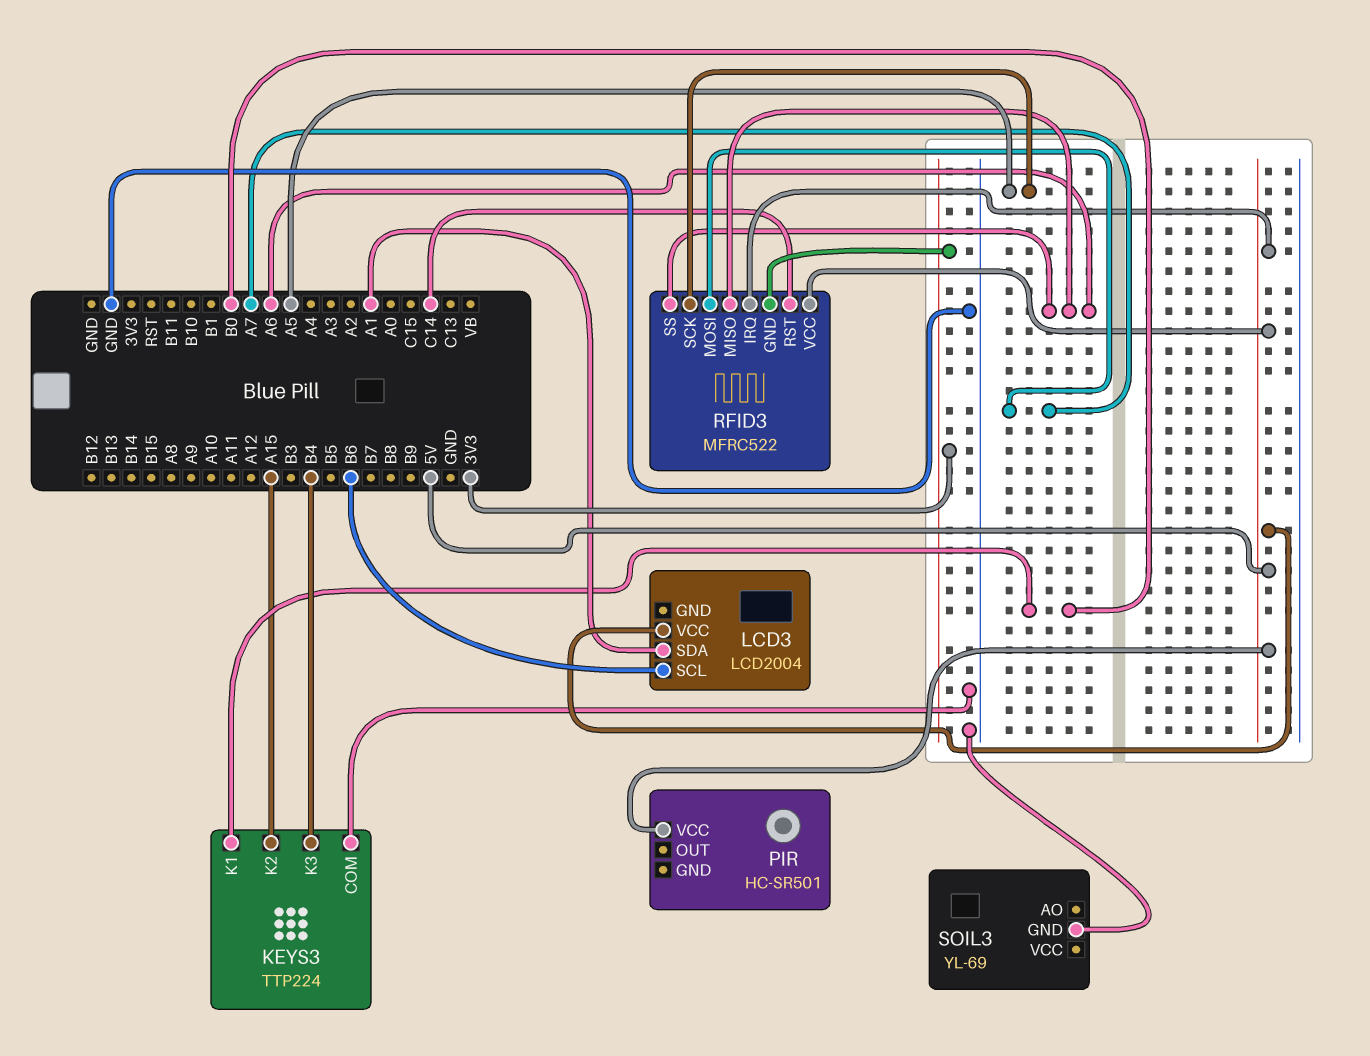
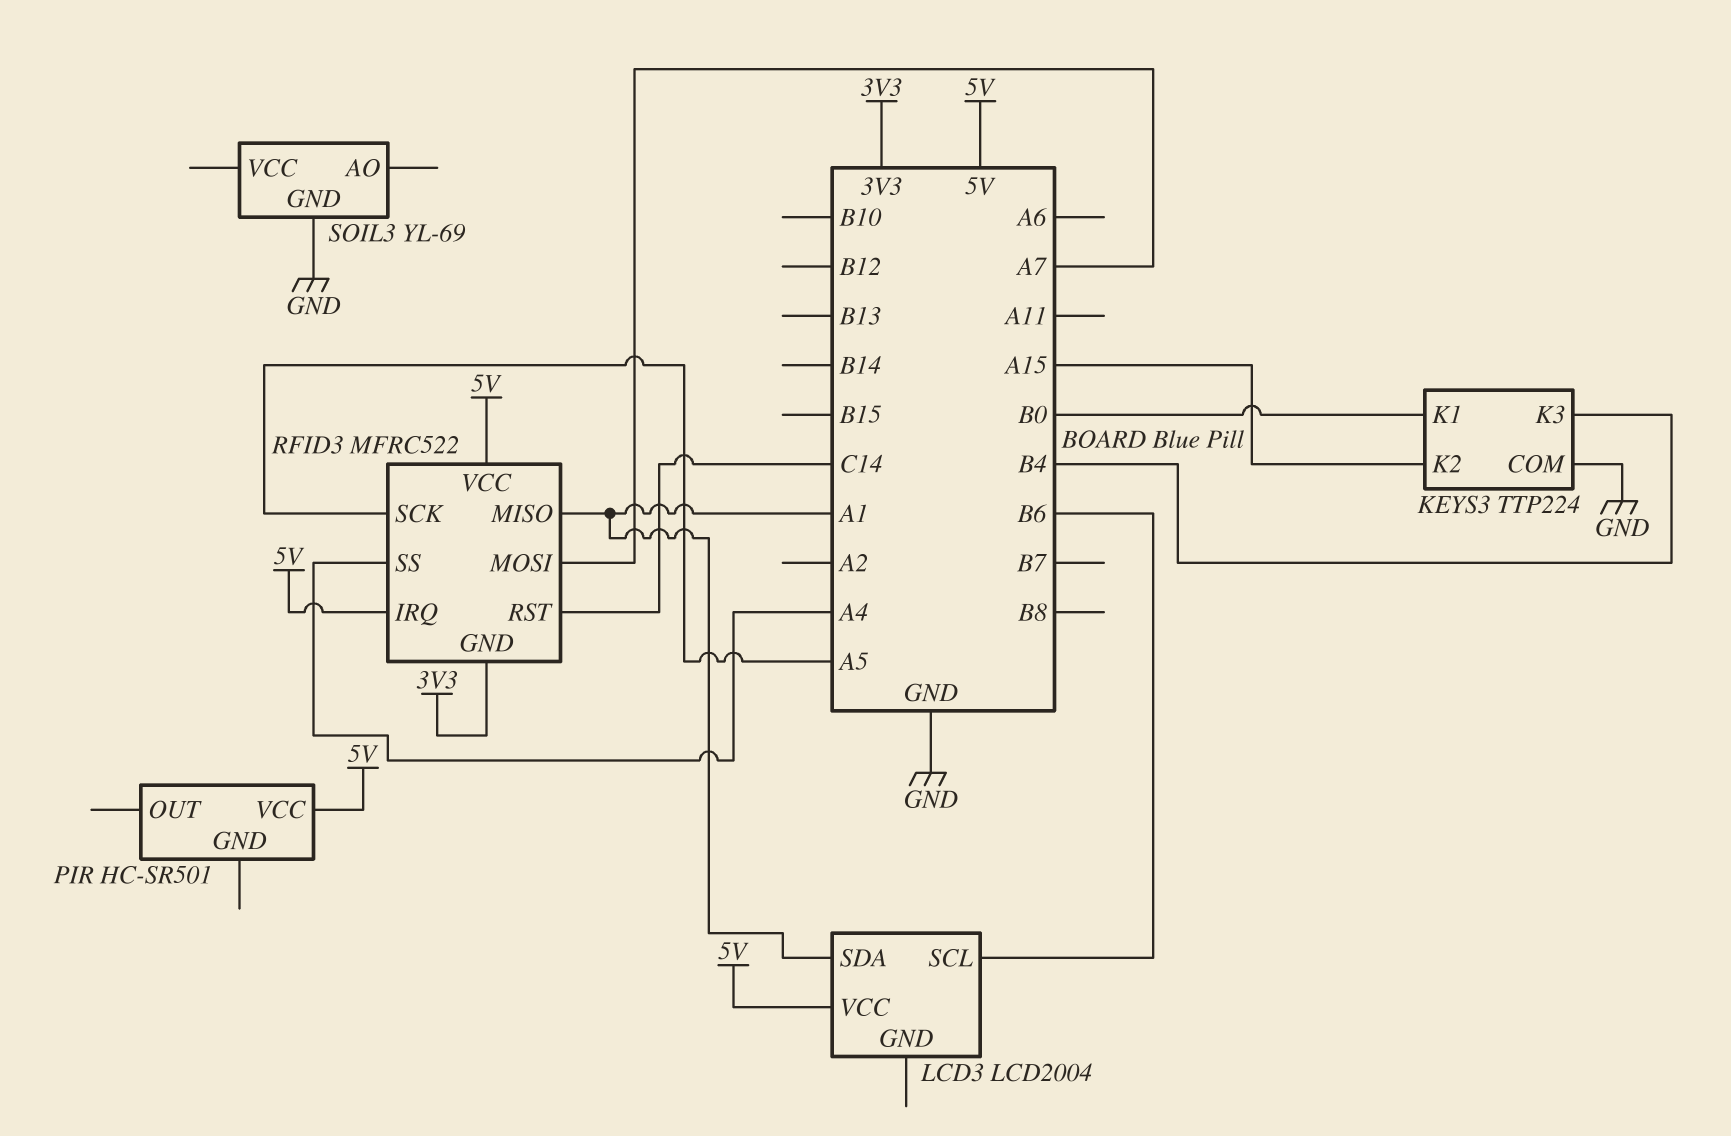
RFID3 pin MISO: A6 -> A1
RFID3 pin SS: A6 -> A4

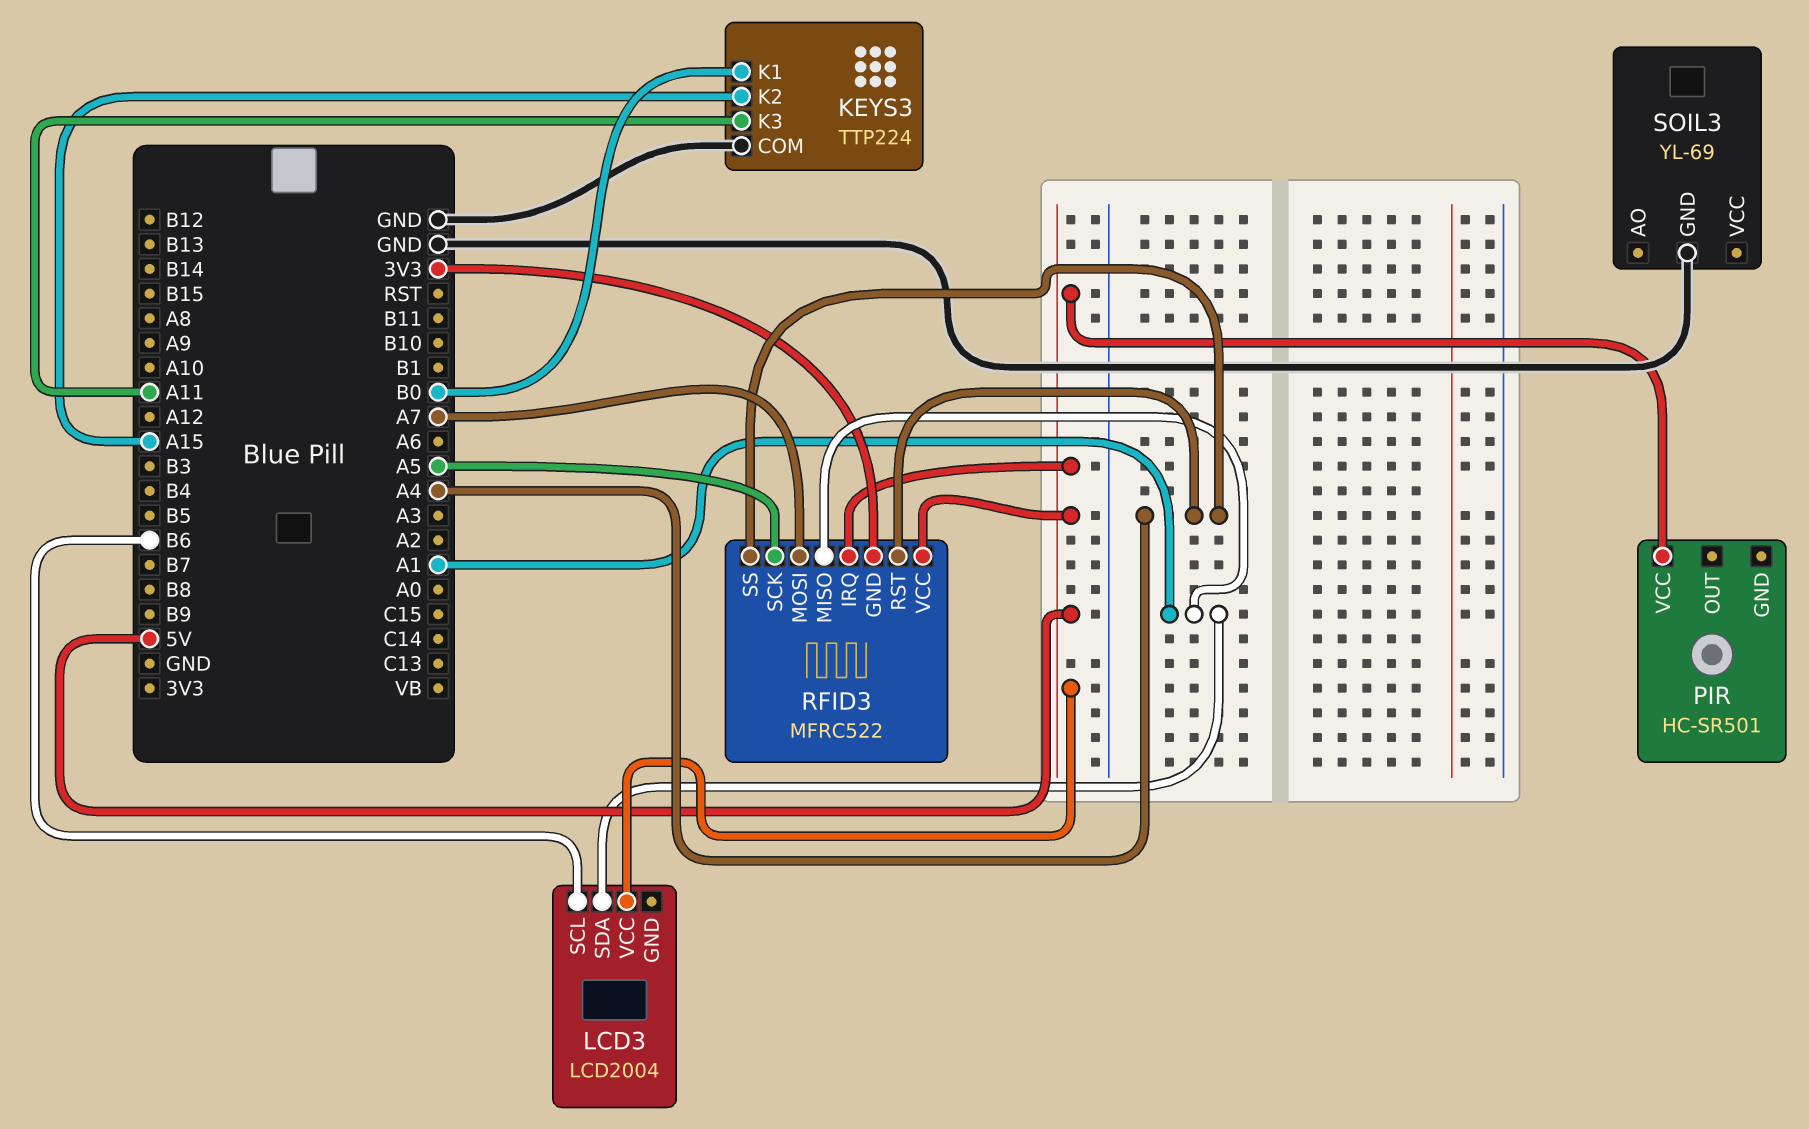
KEYS3 pin K3: B4 -> A11
RFID3 pin RST: C14 -> A4

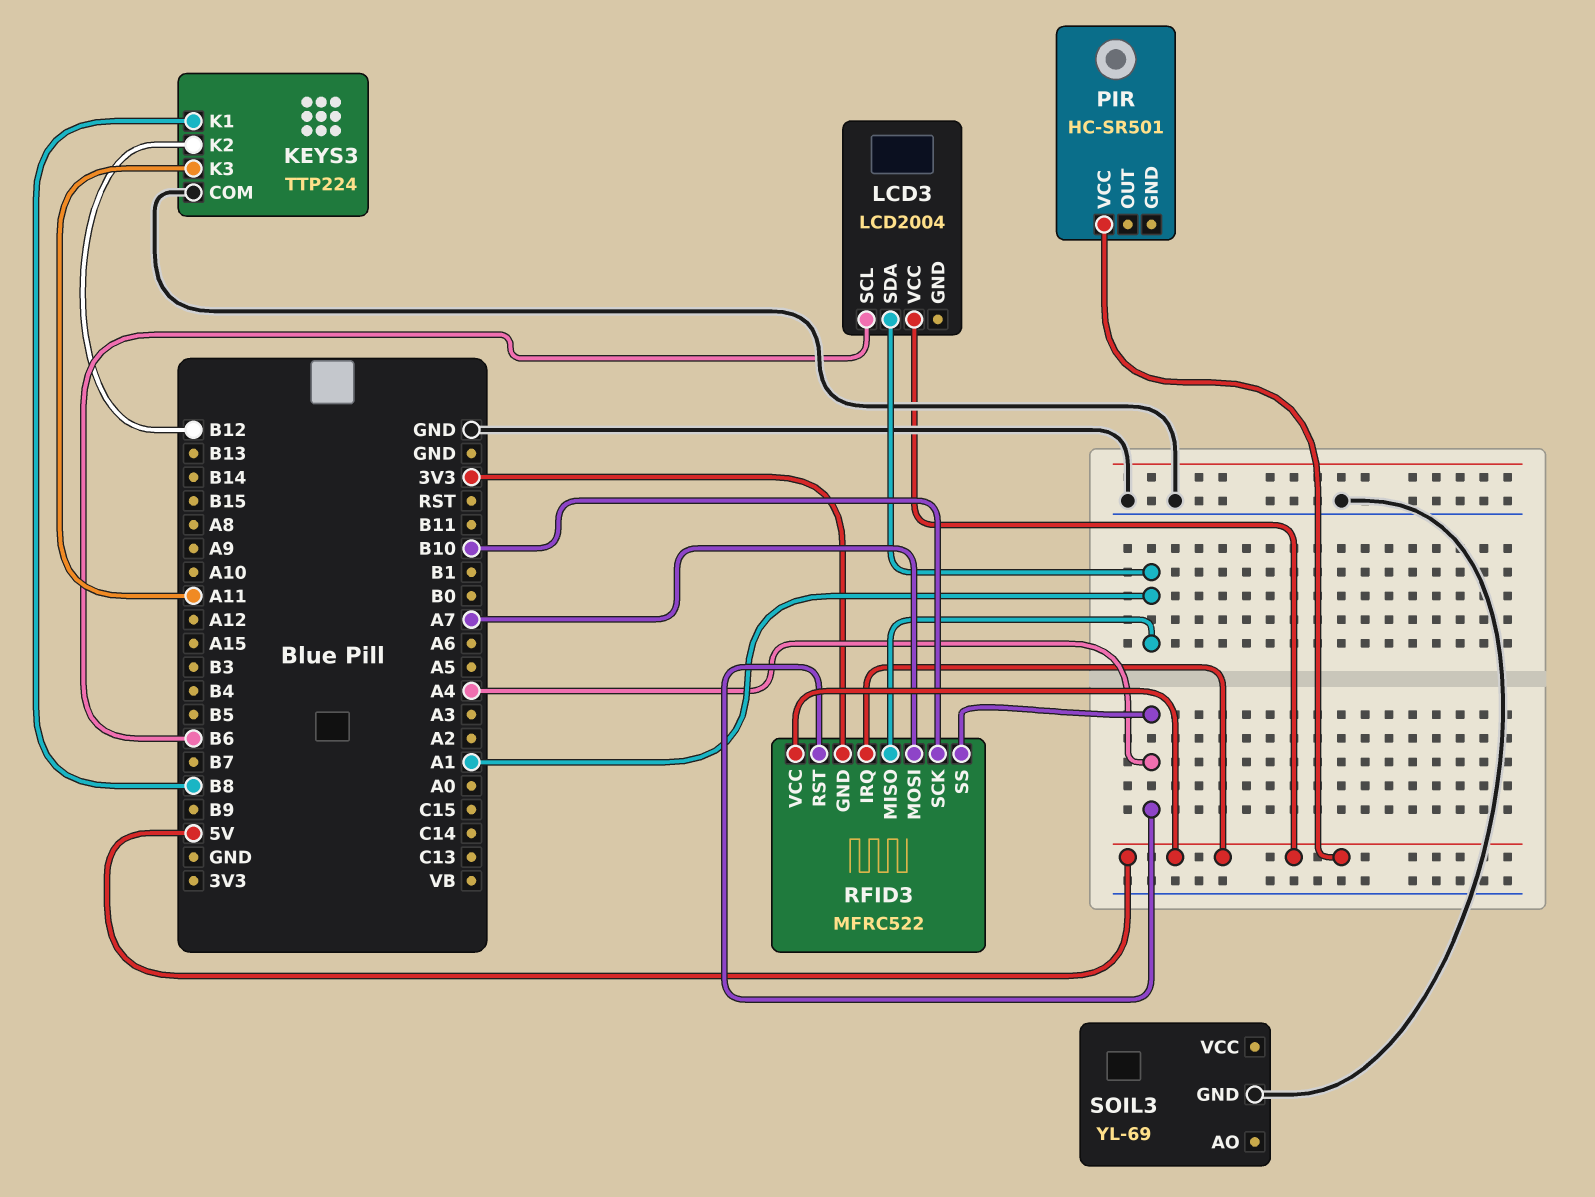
KEYS3 pin K1: B0 -> B8
KEYS3 pin K2: A15 -> B12
RFID3 pin SCK: A5 -> B10

